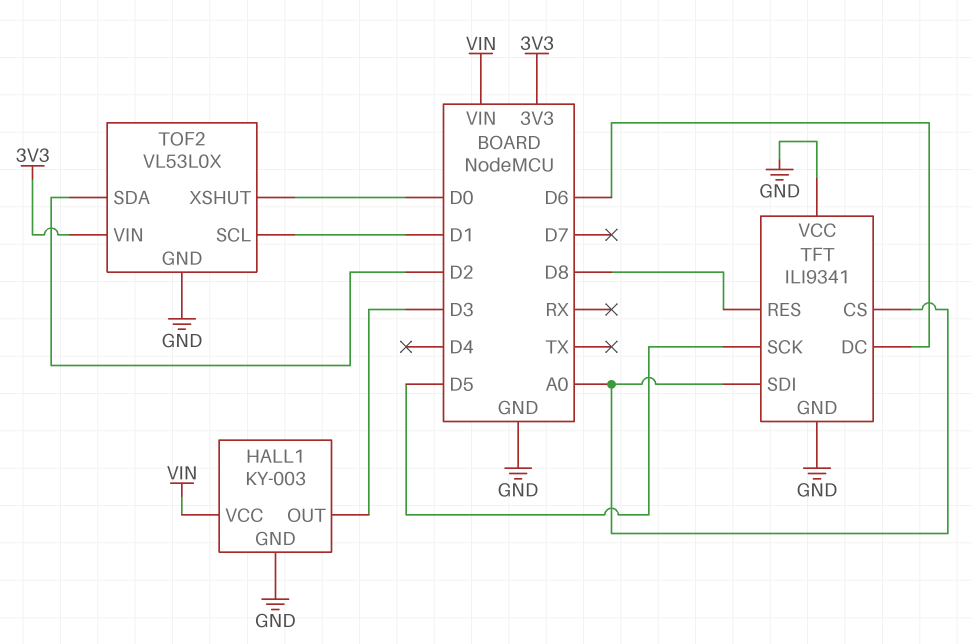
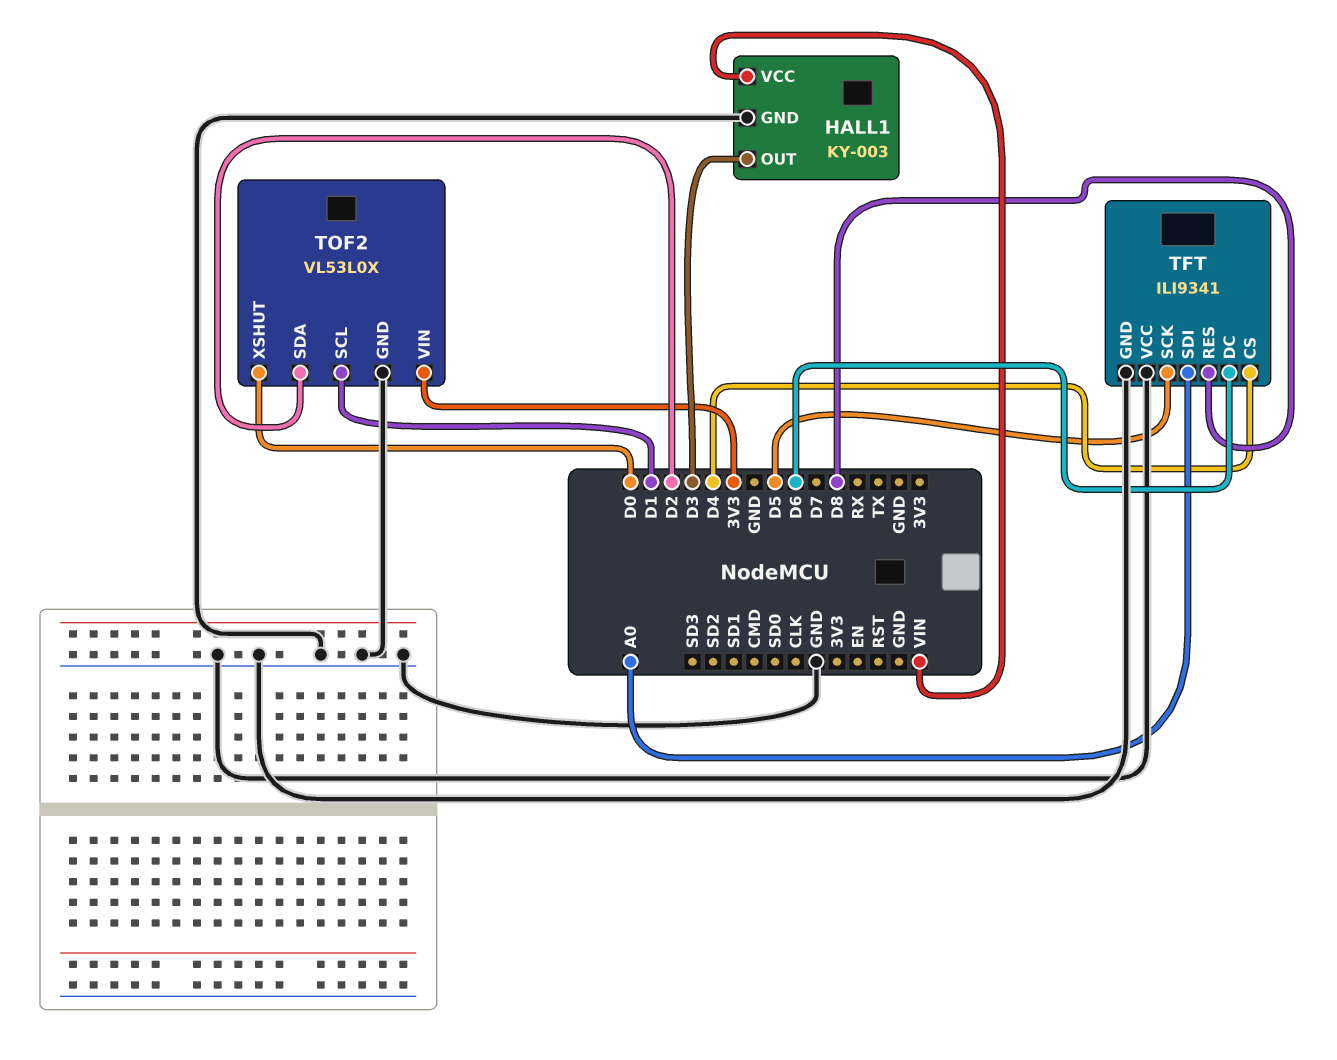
TFT pin CS: A0 -> D4

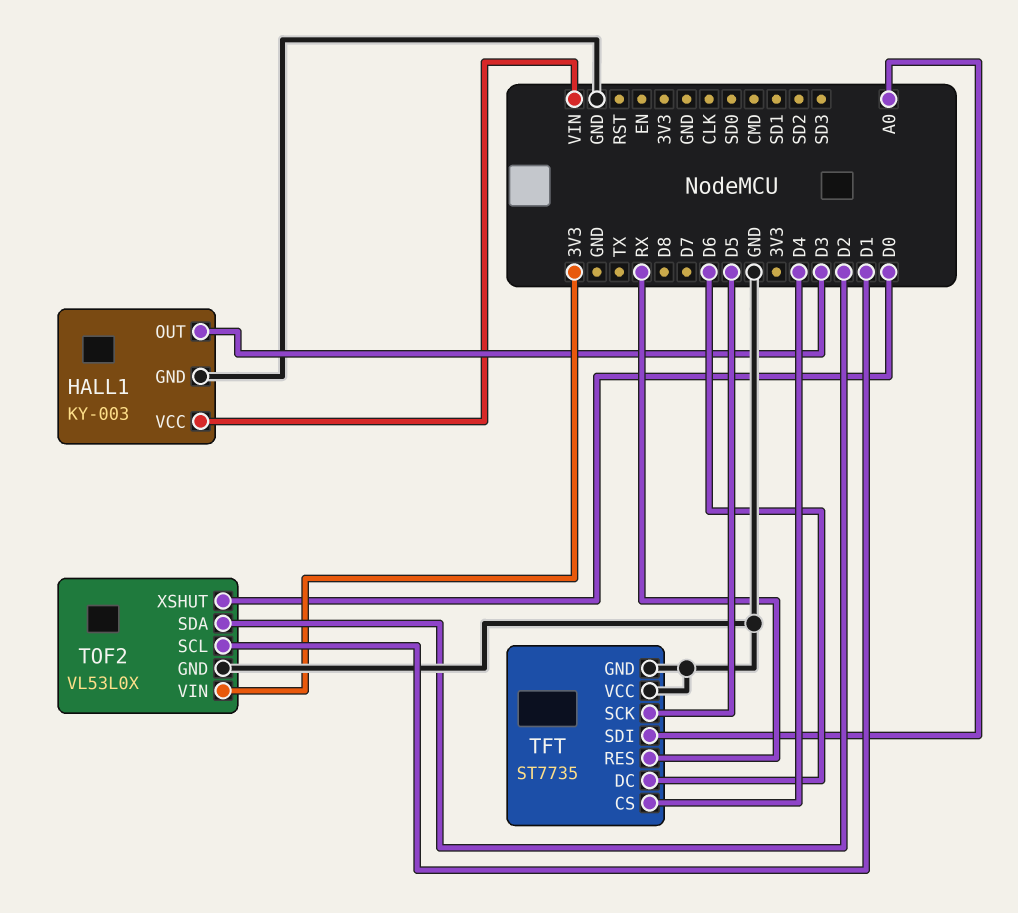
TFT: ILI9341 -> ST7735
TFT pin RES: D8 -> RX

